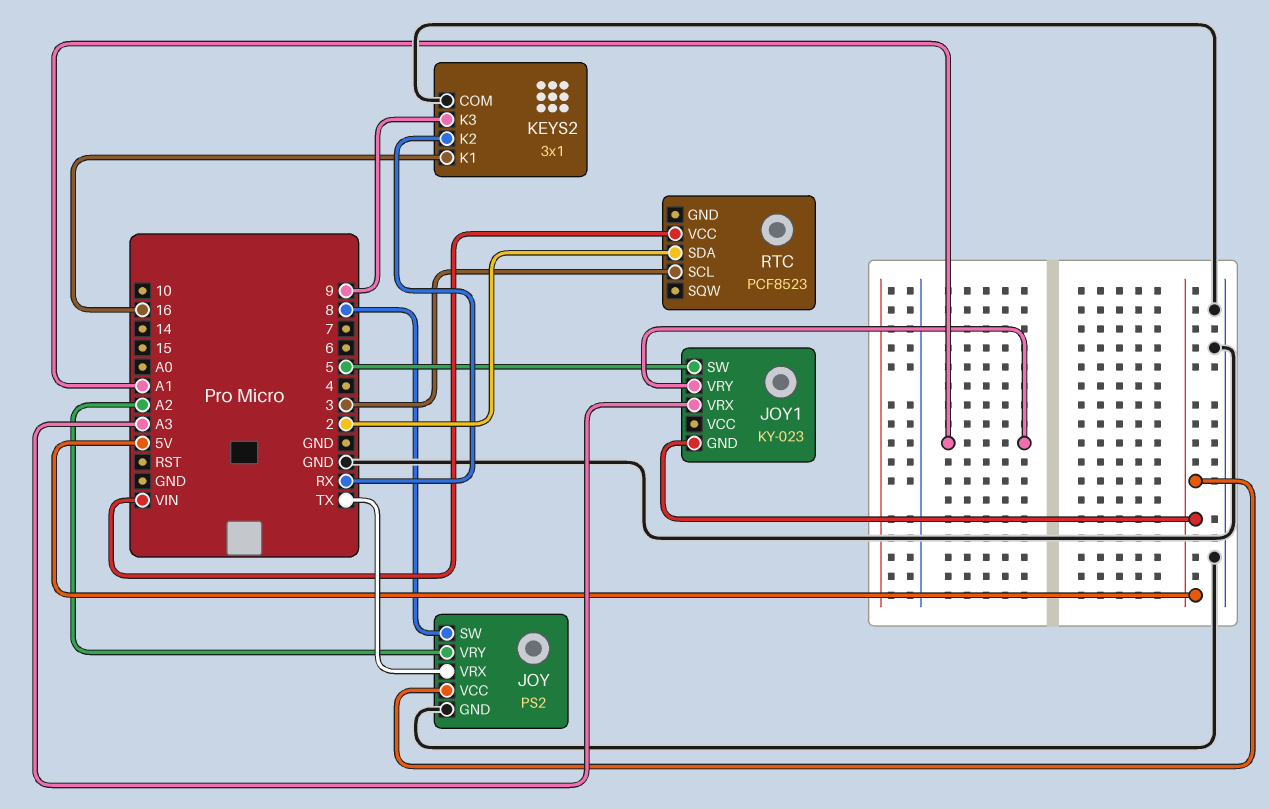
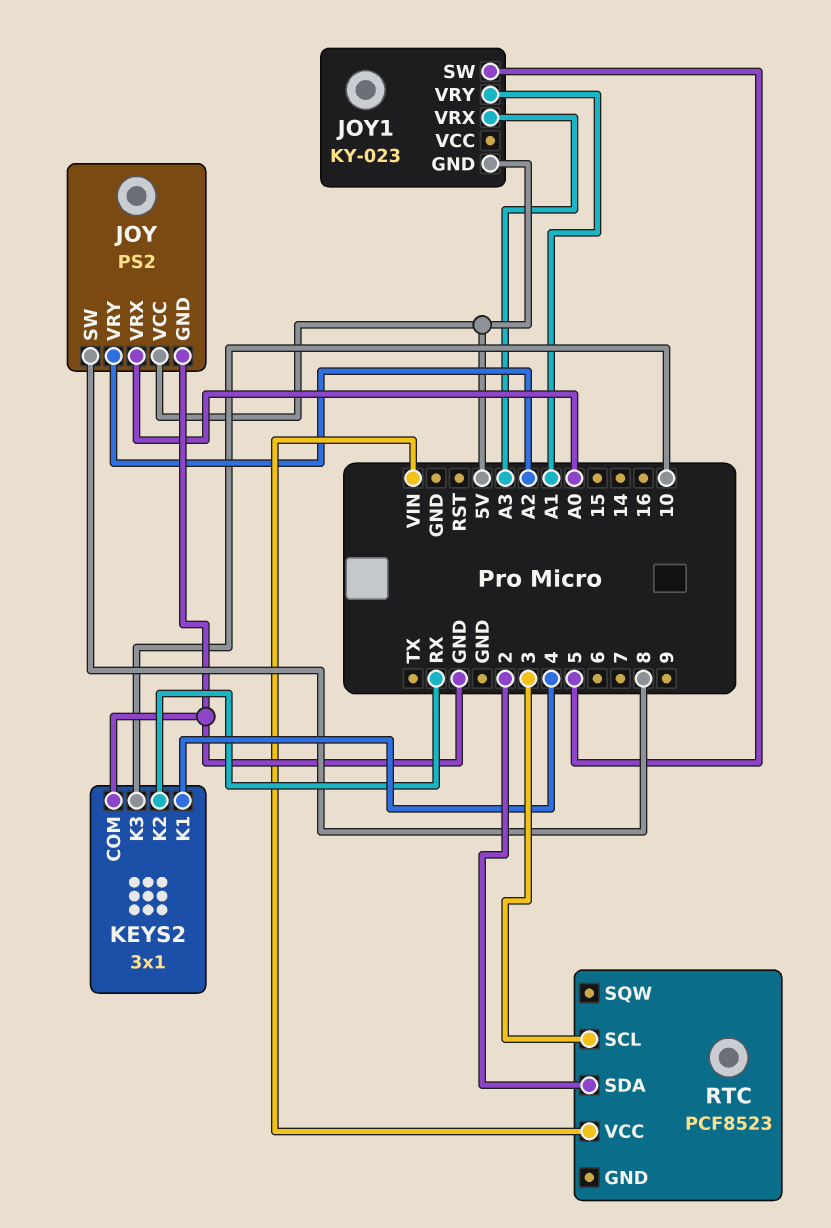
JOY pin VRX: TX -> A0
KEYS2 pin K1: 16 -> 4
KEYS2 pin K3: 9 -> 10

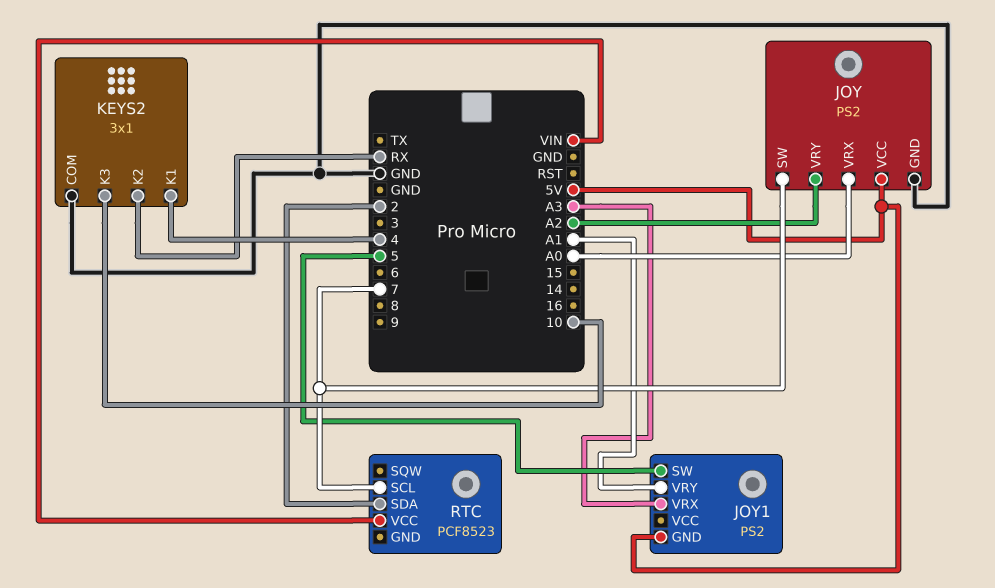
JOY pin SW: 8 -> 7
JOY1: KY-023 -> PS2
RTC pin SCL: 3 -> 7

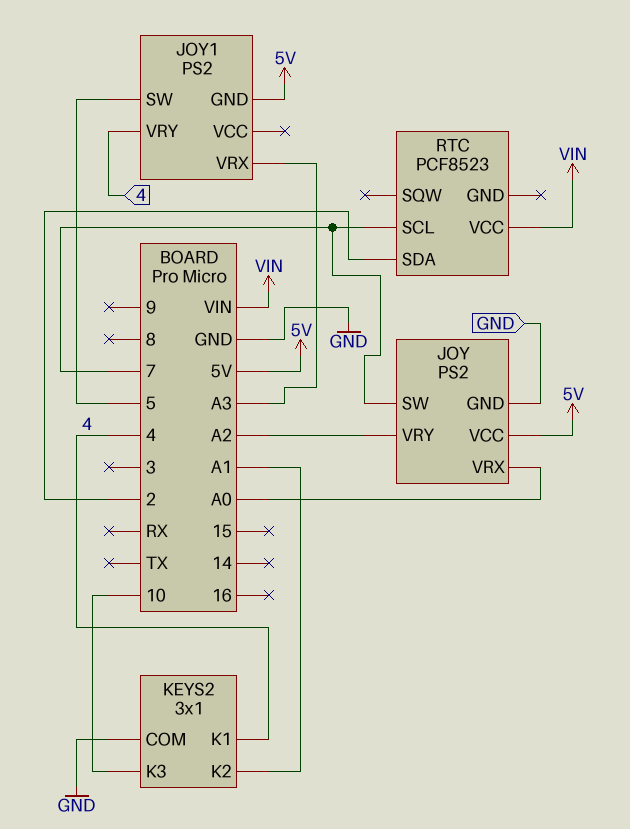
JOY1 pin VRY: A1 -> 4
KEYS2 pin K2: RX -> A1

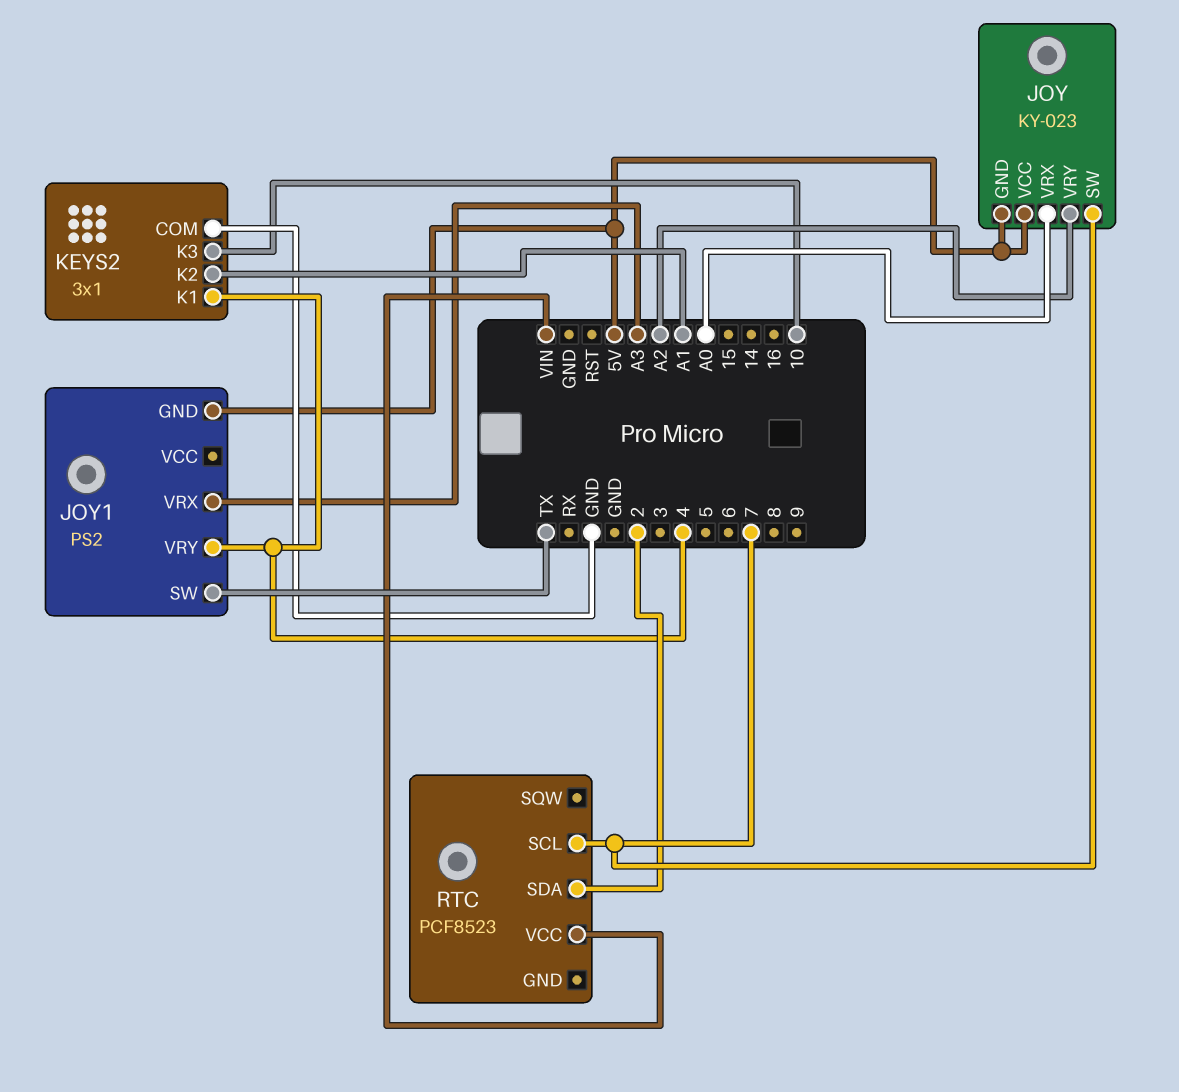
JOY: PS2 -> KY-023
JOY pin GND: GND -> 5V
JOY1 pin SW: 5 -> TX

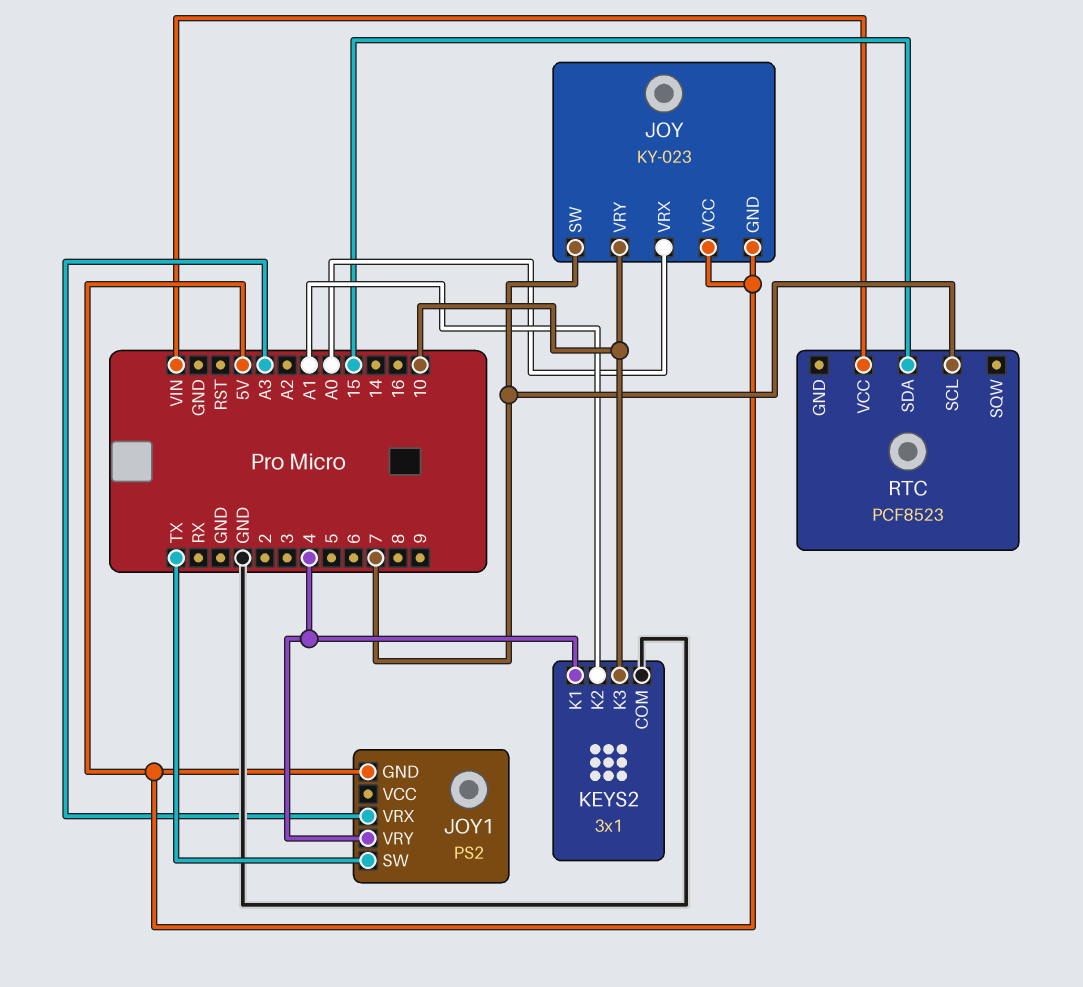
JOY pin VRY: A2 -> 10
RTC pin SDA: 2 -> 15

